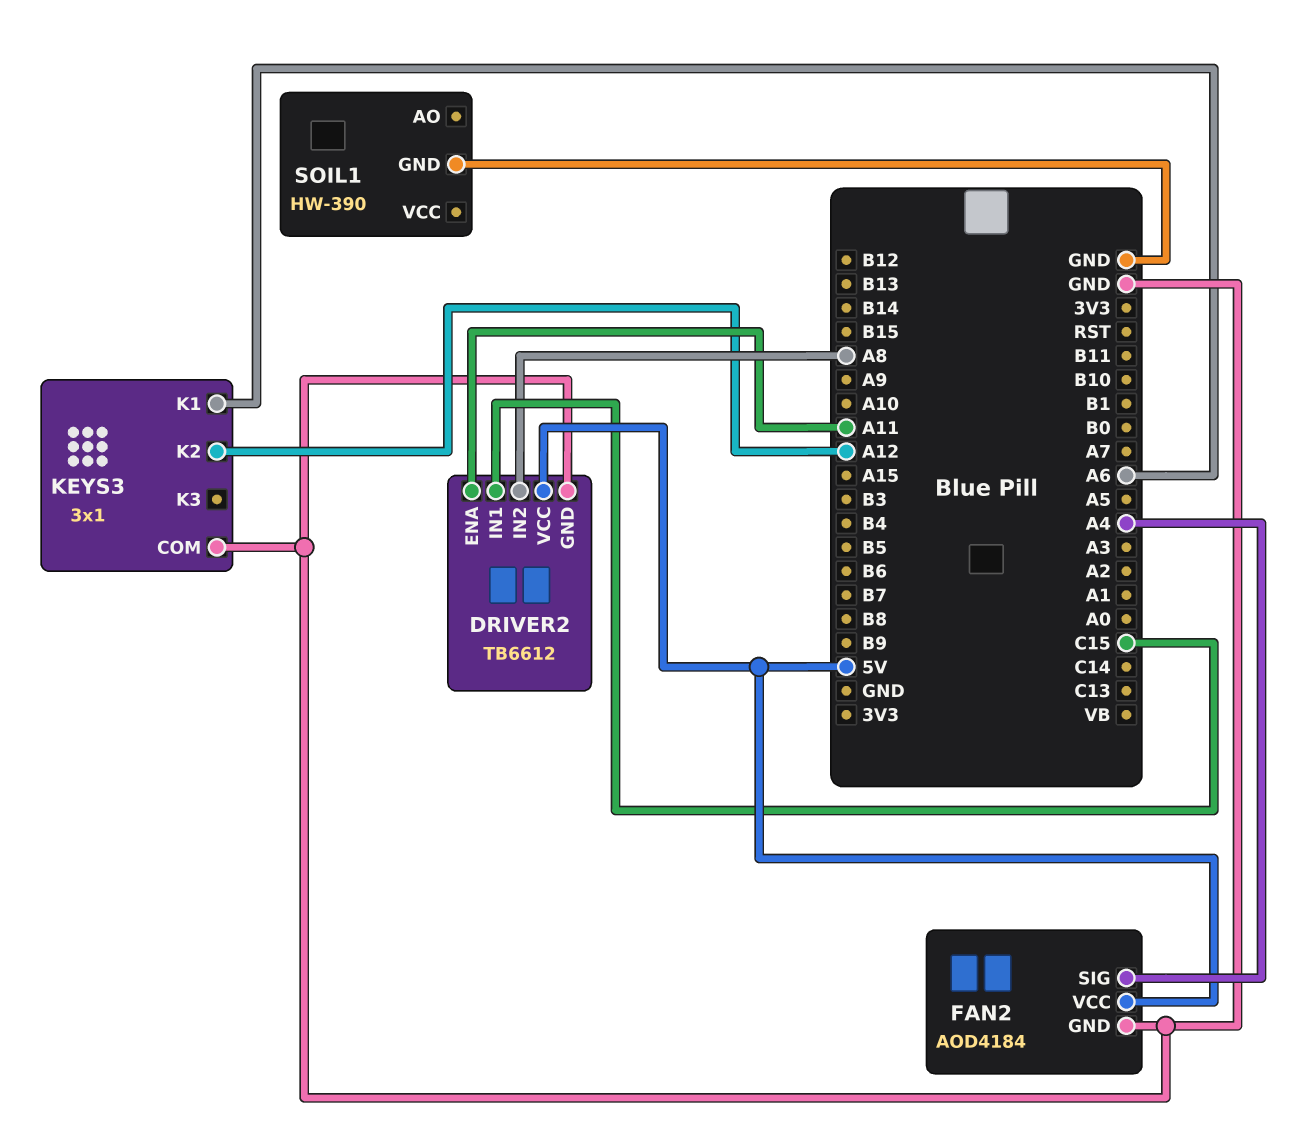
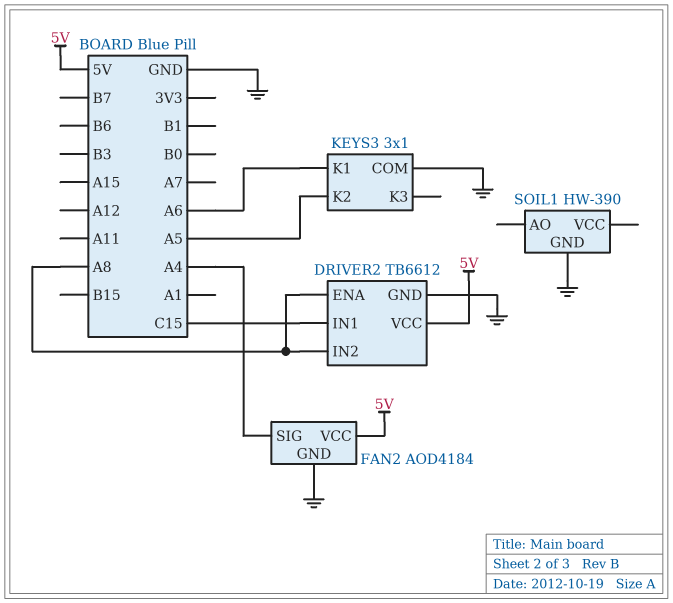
DRIVER2 pin ENA: A11 -> A8
KEYS3 pin K2: A12 -> A5

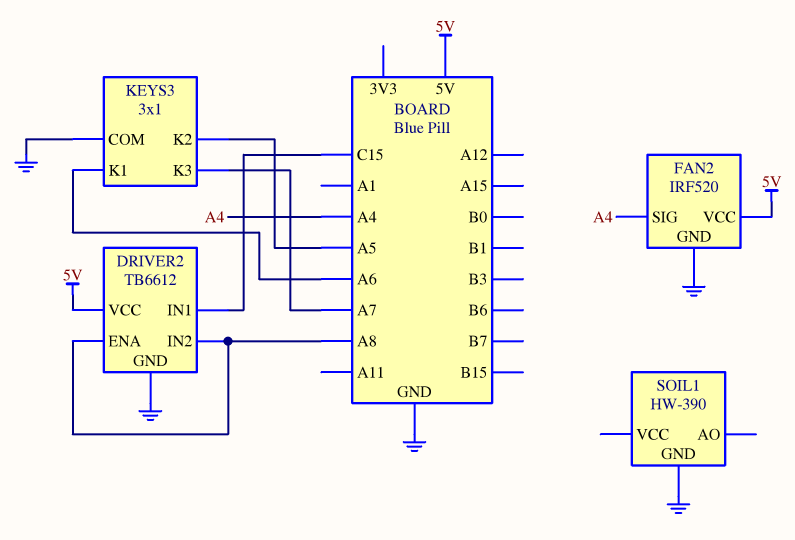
FAN2: AOD4184 -> IRF520
KEYS3 pin K3: none -> A7

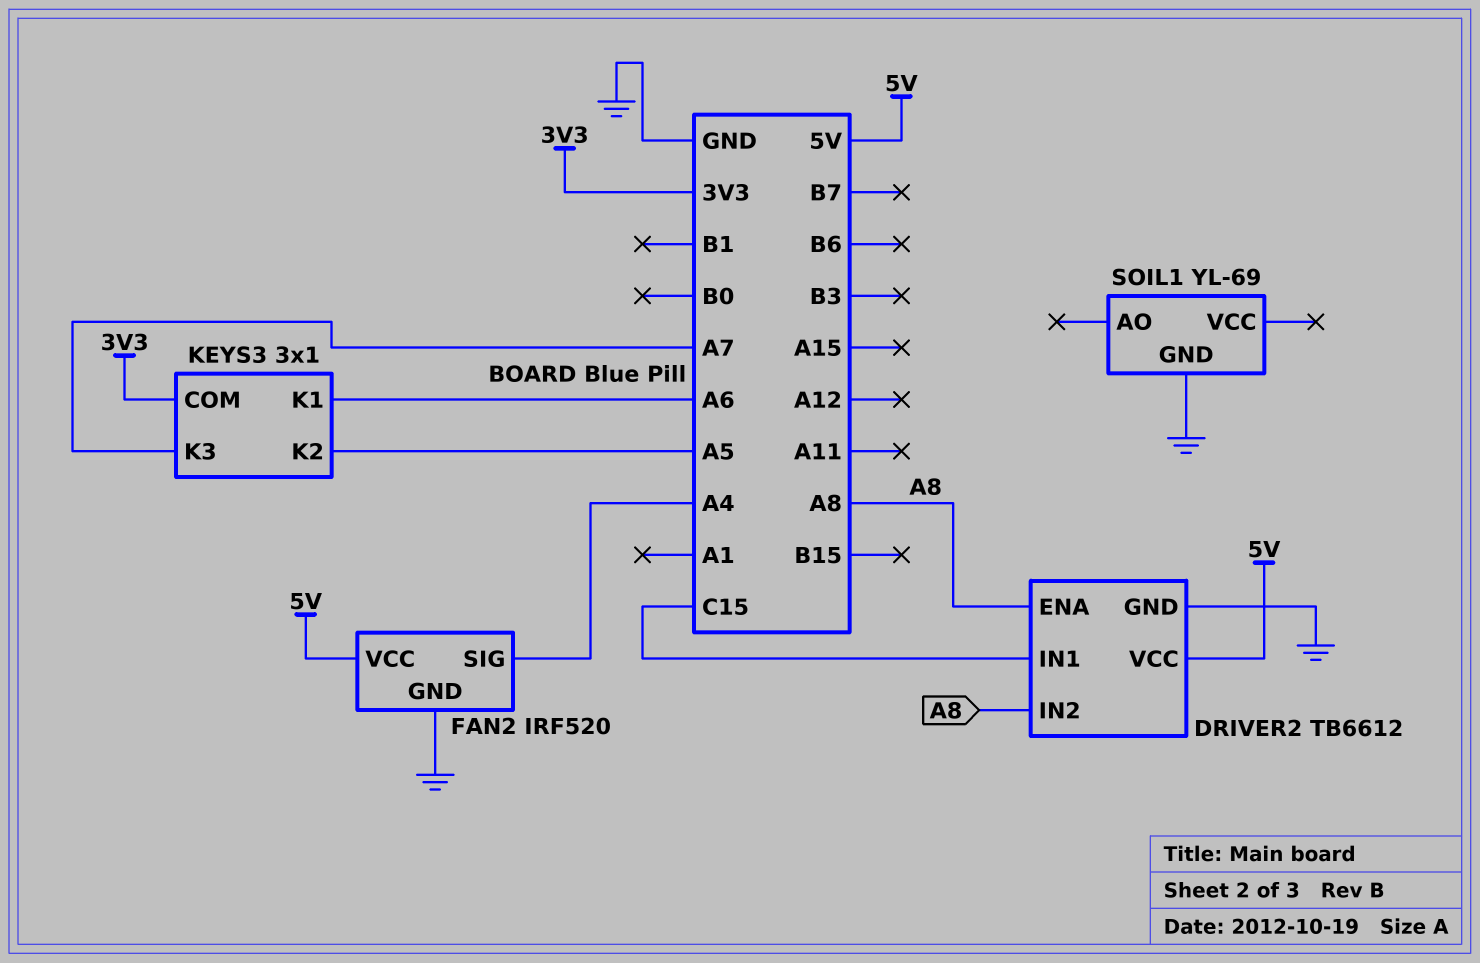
KEYS3 pin COM: GND -> 3V3
SOIL1: HW-390 -> YL-69

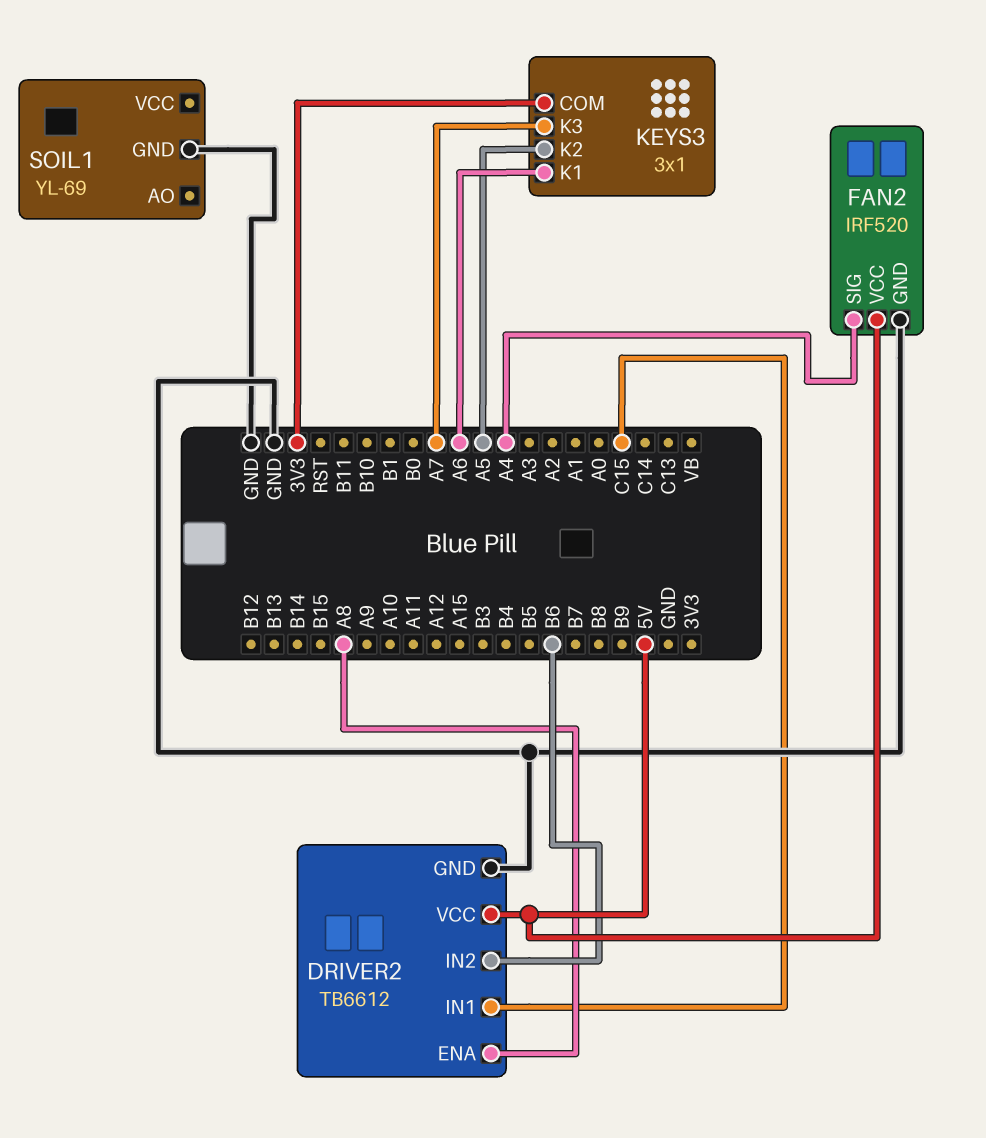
DRIVER2 pin IN2: A8 -> B6

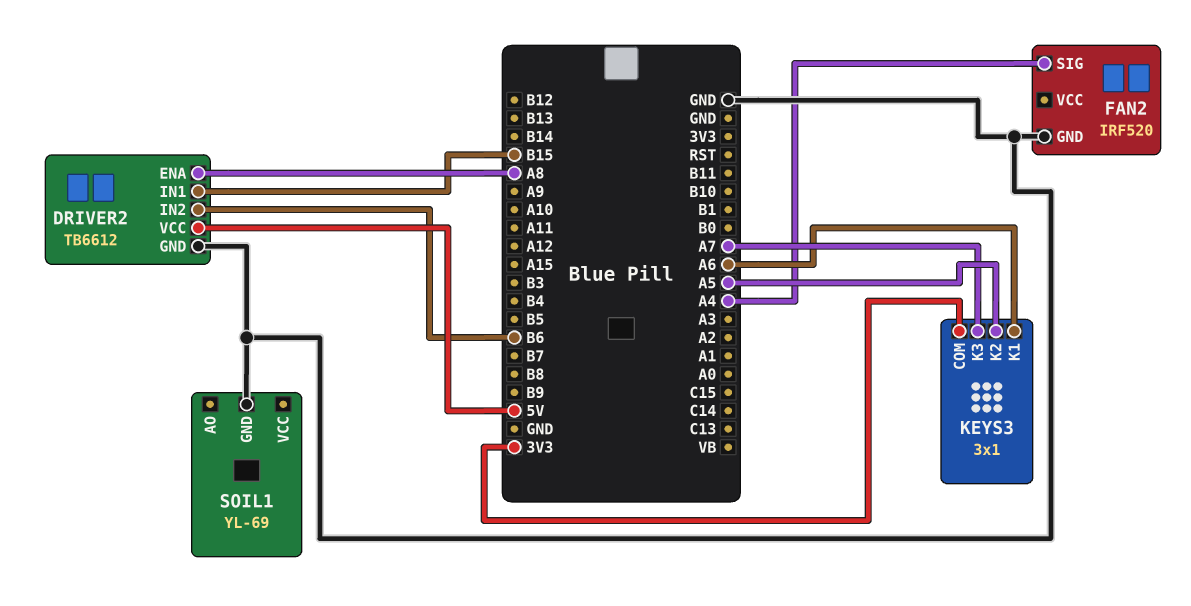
DRIVER2 pin IN1: C15 -> B15
FAN2 pin VCC: 5V -> none

